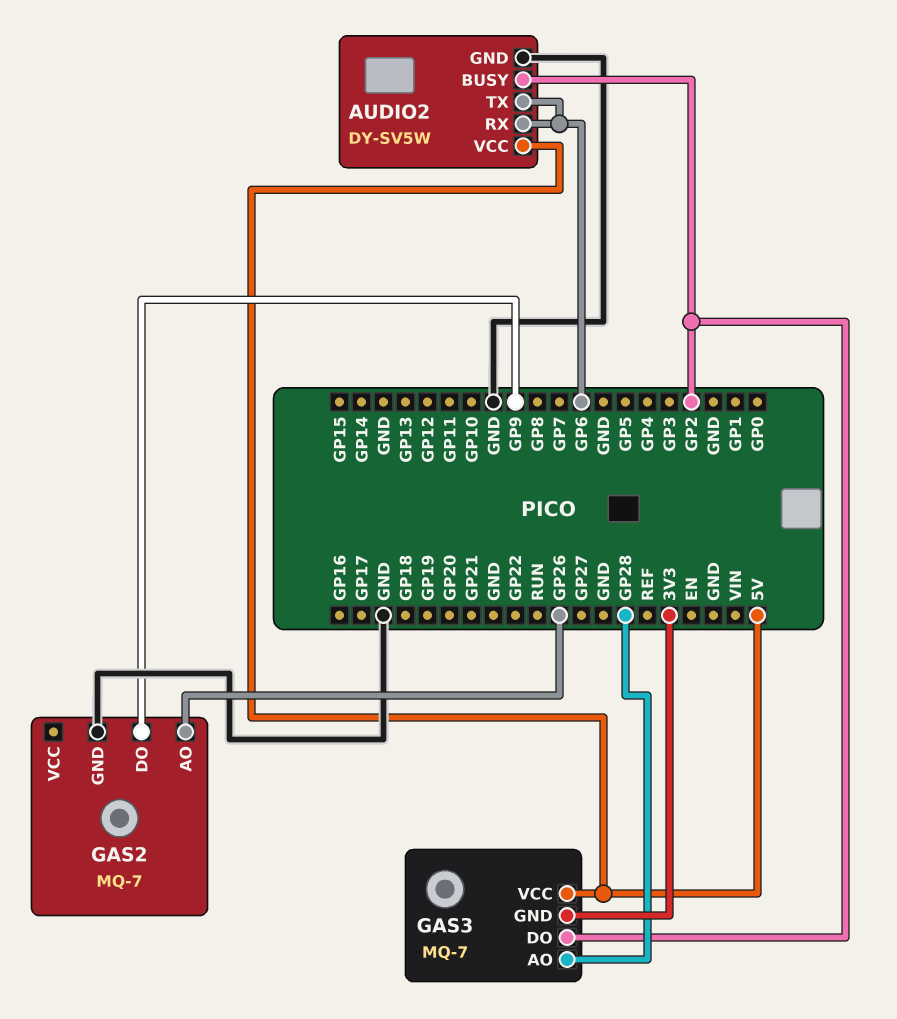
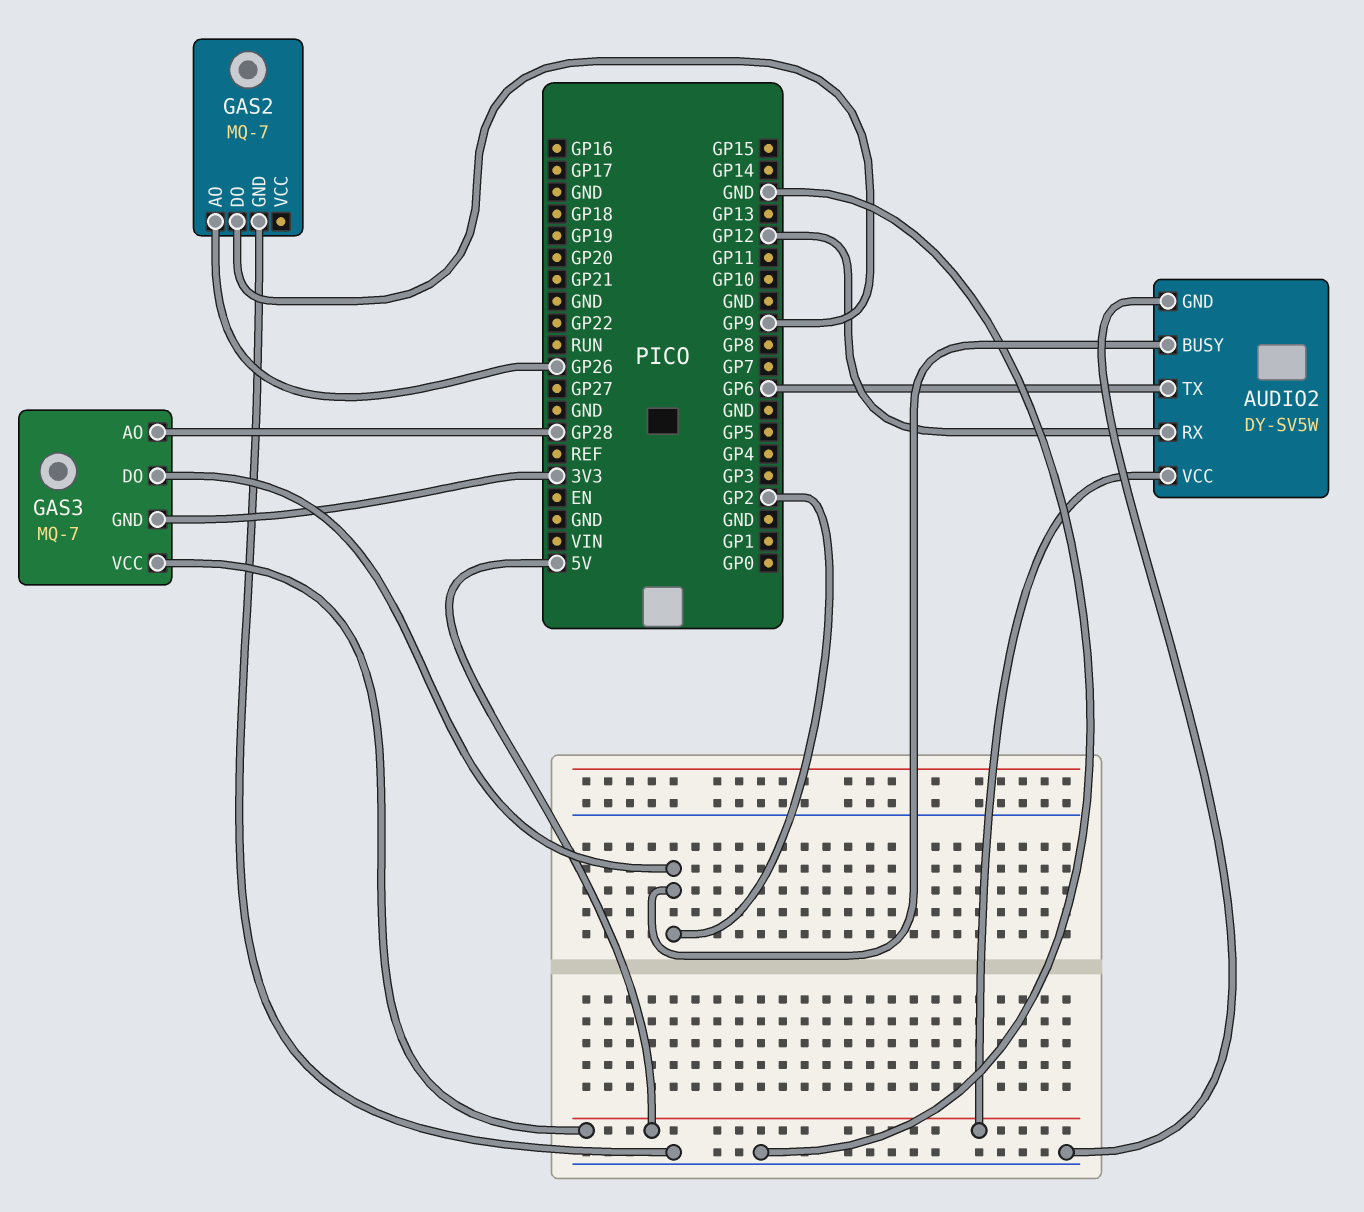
AUDIO2 pin RX: GP6 -> GP12

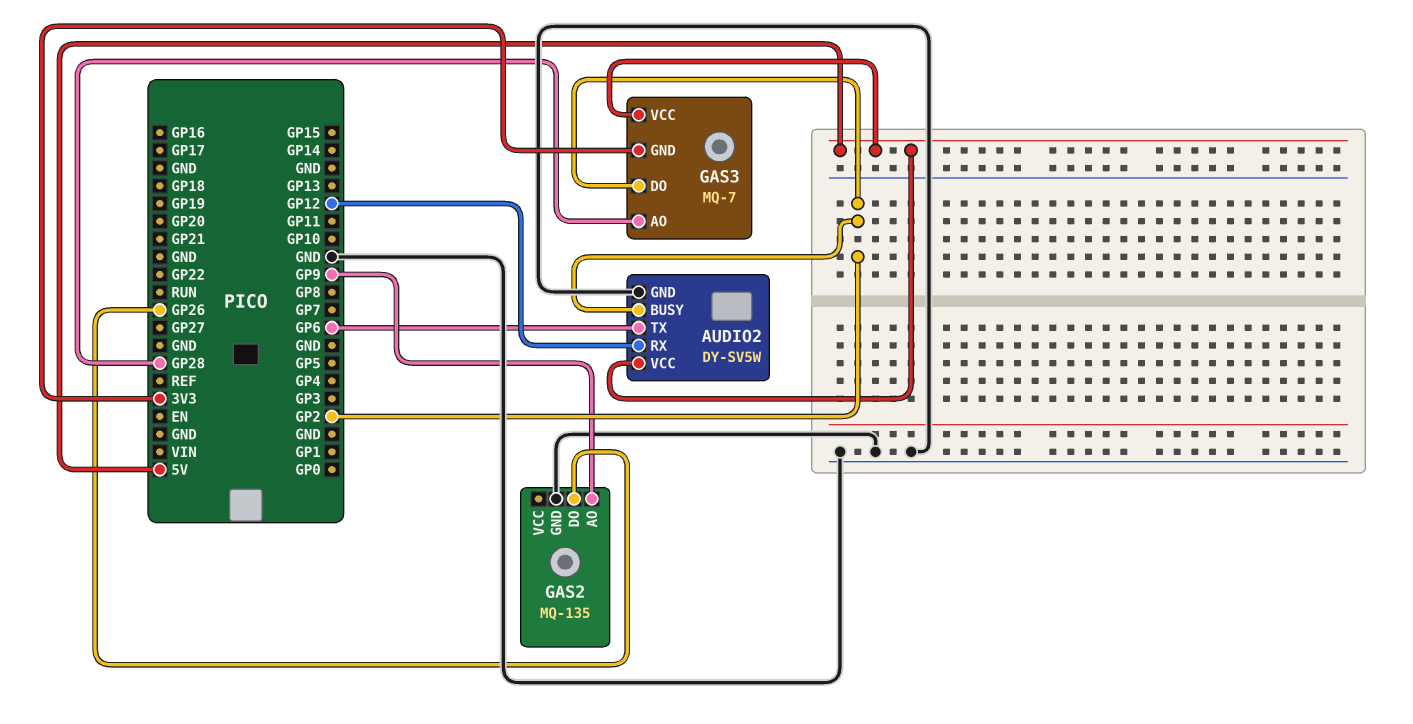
GAS2: MQ-7 -> MQ-135
GAS2 pin AO: GP26 -> GP9
GAS2 pin DO: GP9 -> GP26

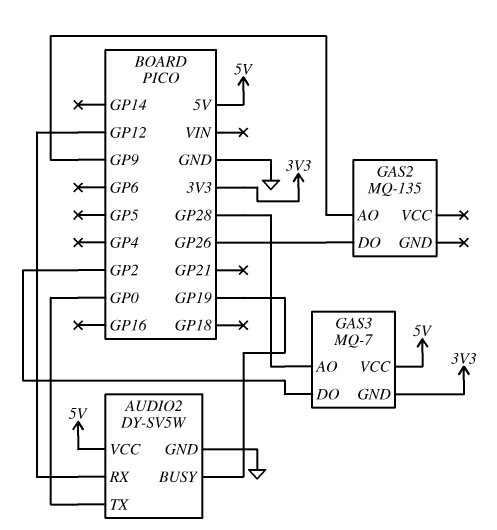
AUDIO2 pin BUSY: GP2 -> GP19
AUDIO2 pin TX: GP6 -> GP0
GAS2 pin GND: GND -> none

